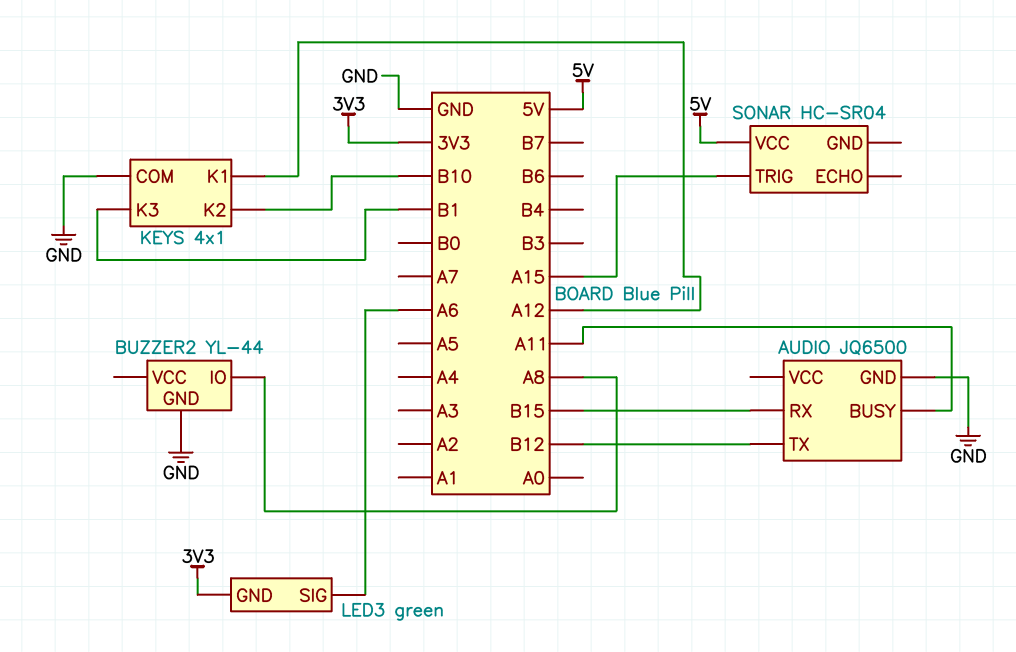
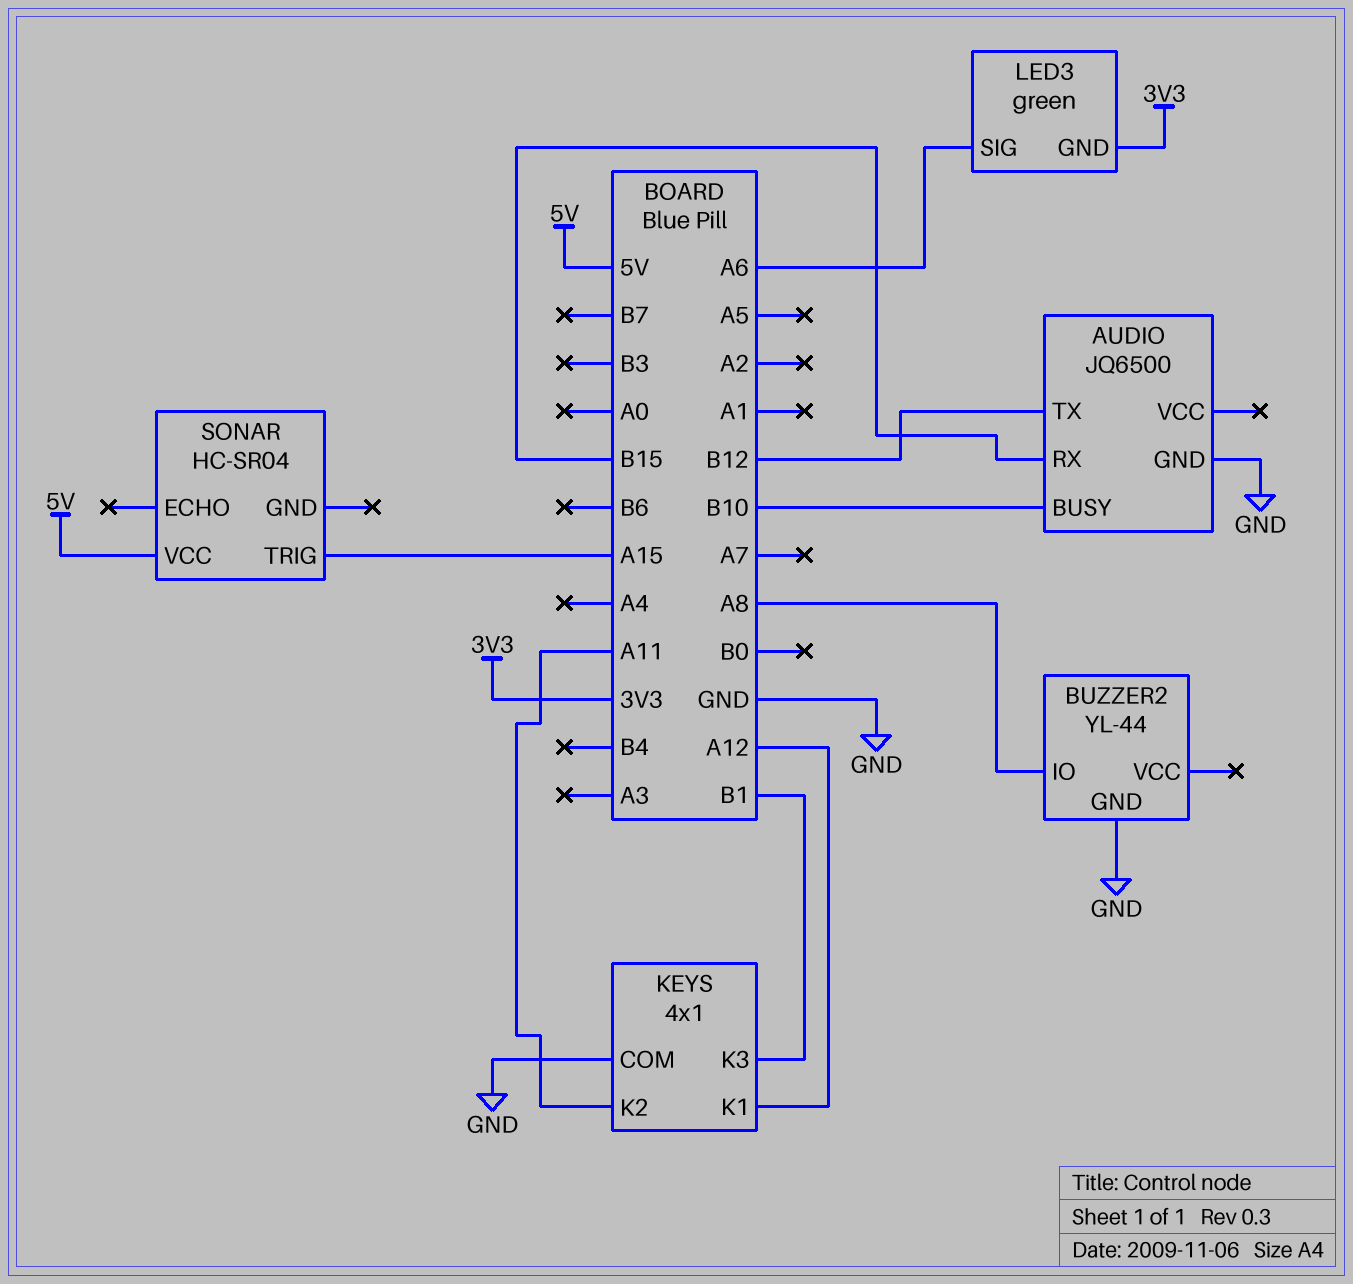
AUDIO pin BUSY: A11 -> B10
KEYS pin K2: B10 -> A11

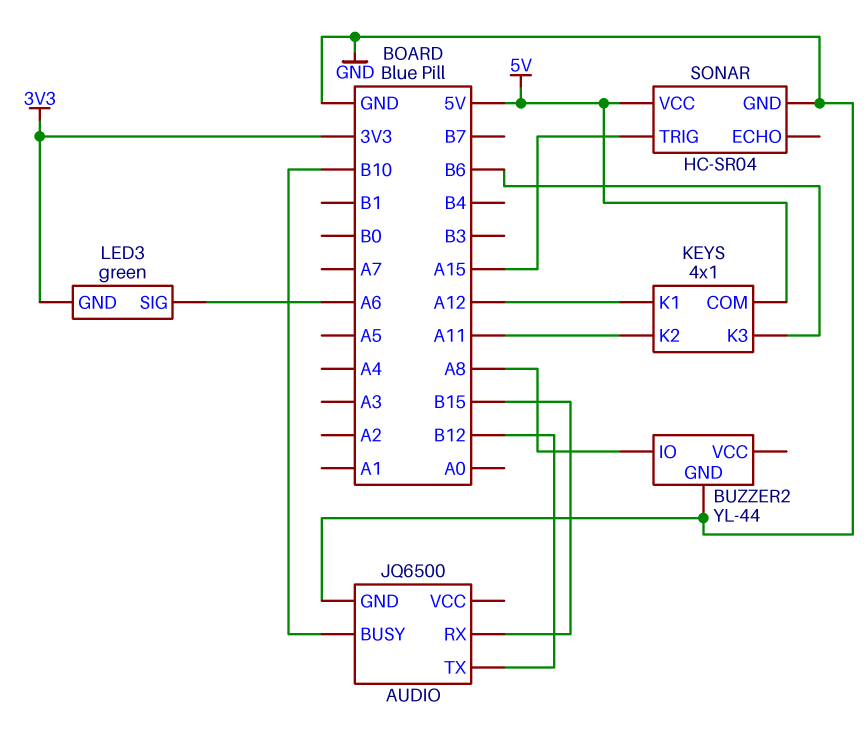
KEYS pin COM: GND -> 5V
KEYS pin K3: B1 -> B6
SONAR pin GND: none -> GND

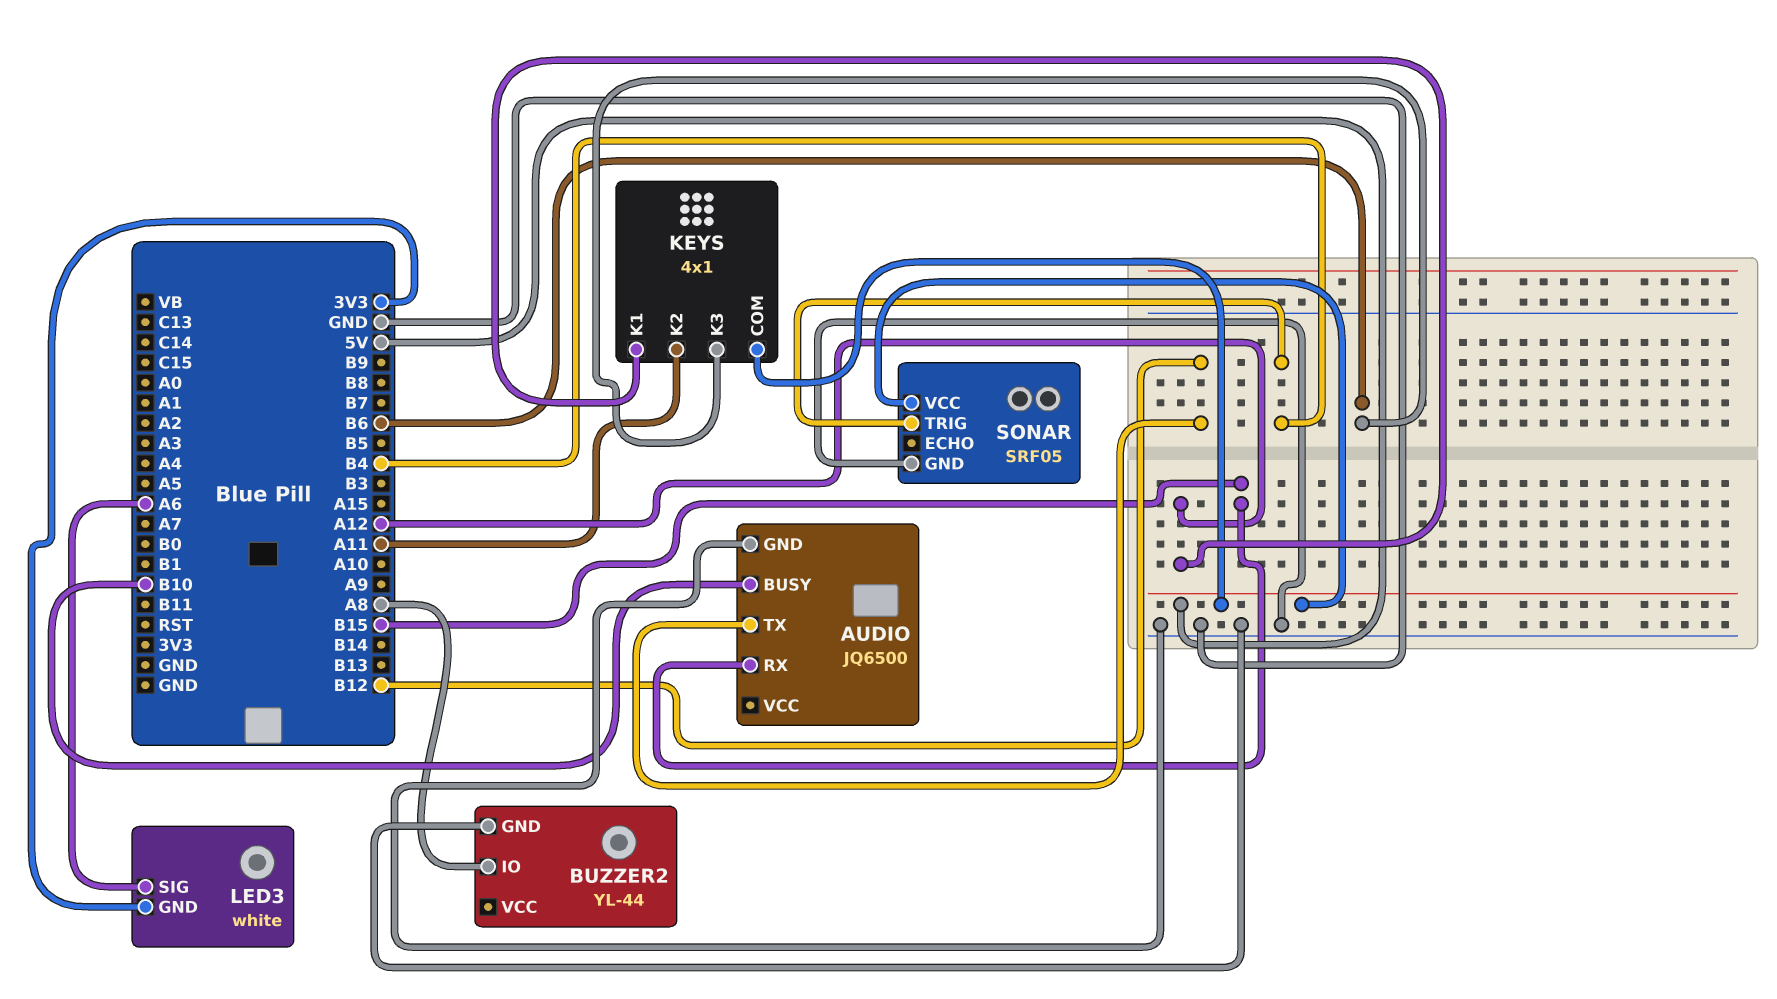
LED3: green -> white
SONAR: HC-SR04 -> SRF05
SONAR pin TRIG: A15 -> B4

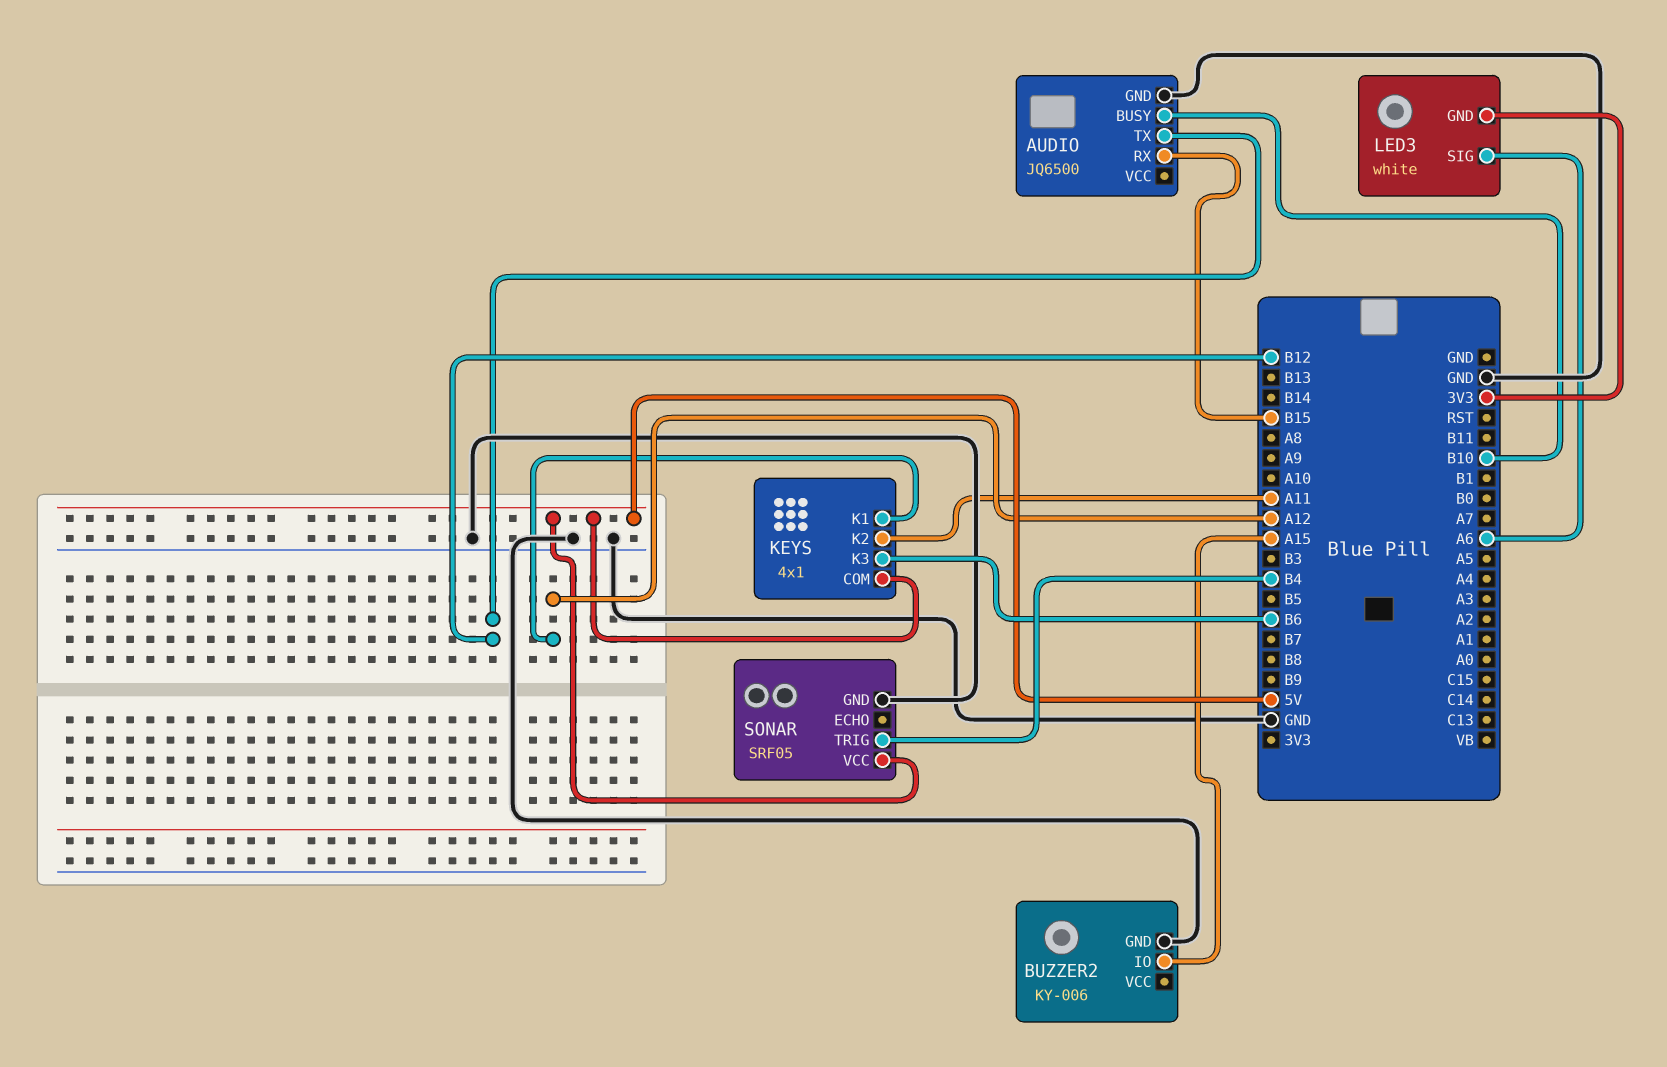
BUZZER2: YL-44 -> KY-006
BUZZER2 pin IO: A8 -> A15

